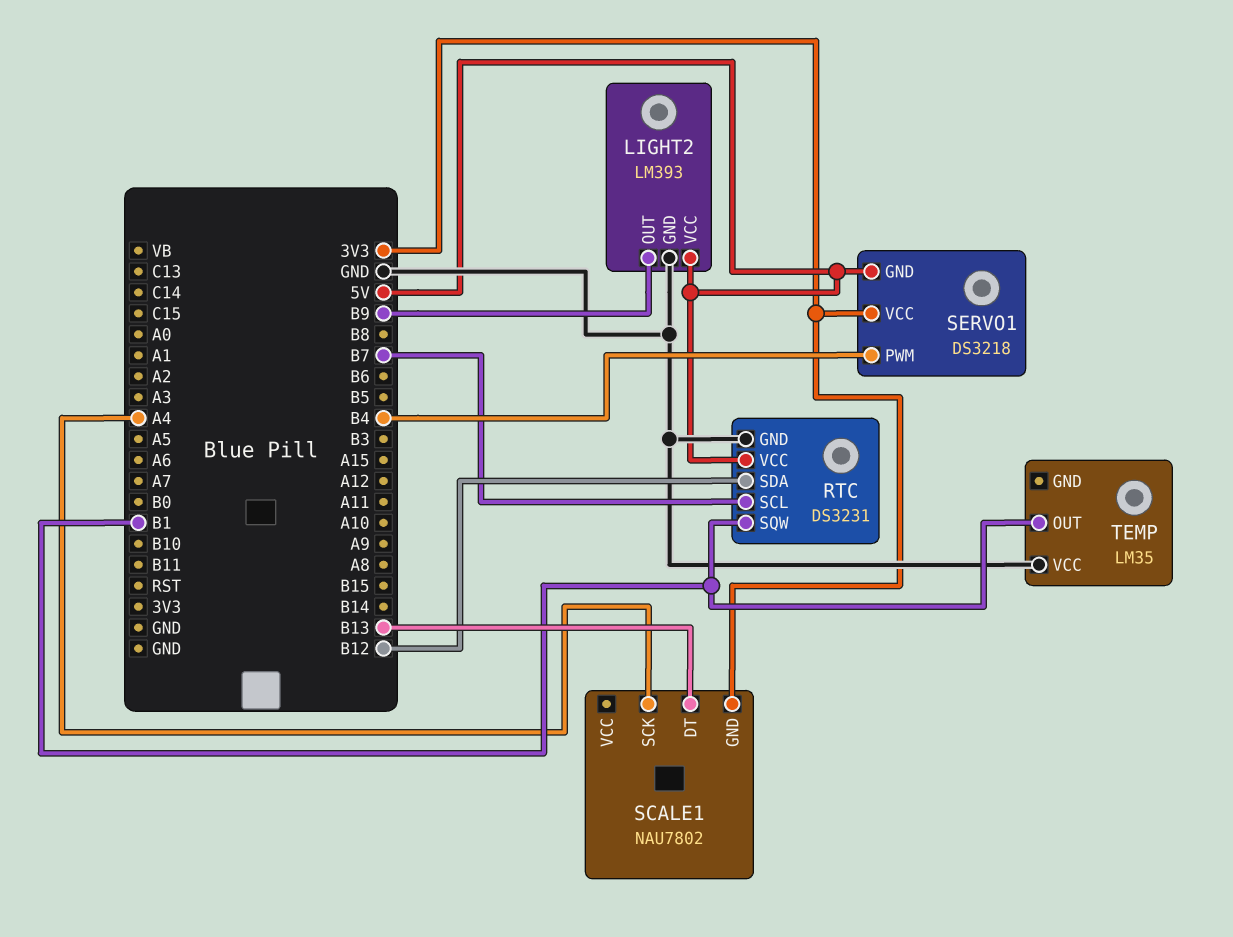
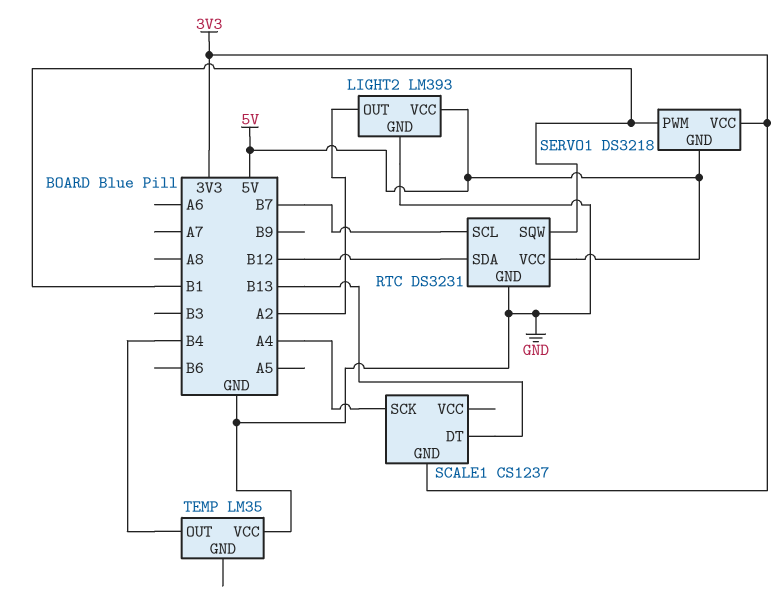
LIGHT2 pin OUT: B9 -> A2
SCALE1: NAU7802 -> CS1237
SERVO1 pin PWM: B4 -> B1
TEMP pin OUT: B1 -> B4

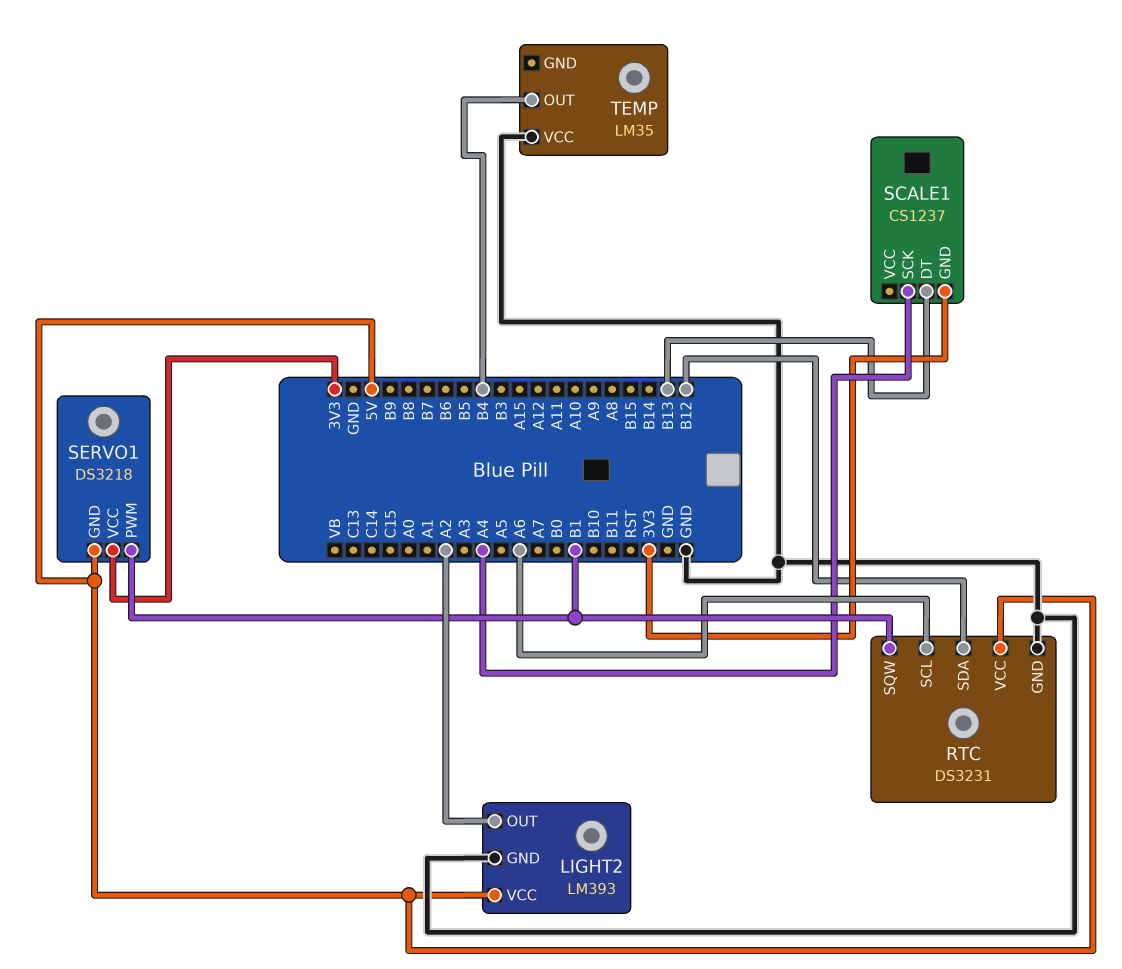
RTC pin SCL: B7 -> A6

